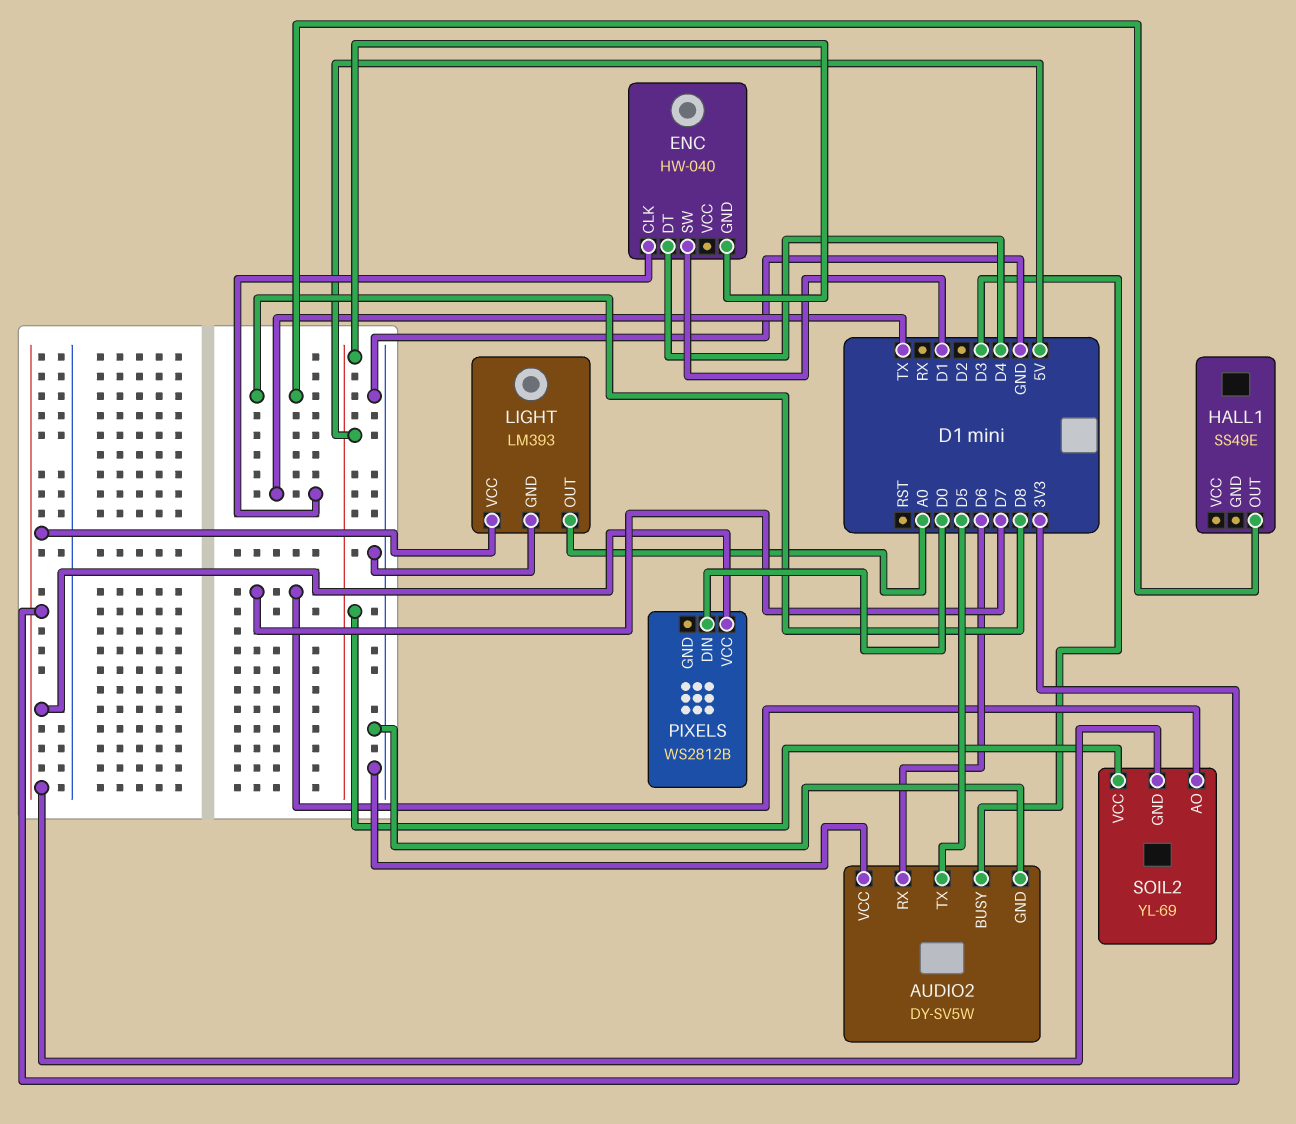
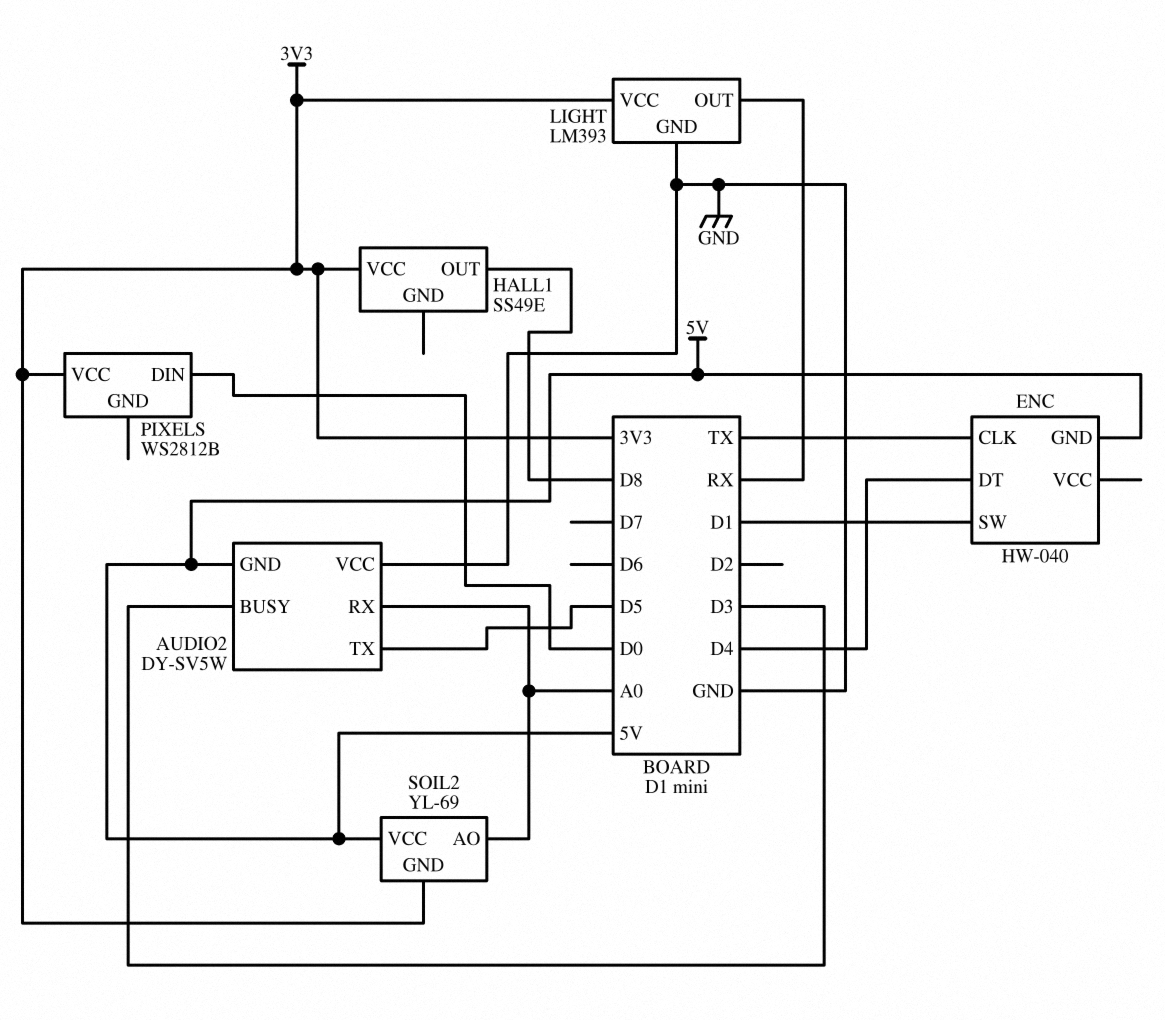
AUDIO2 pin GND: GND -> 5V
AUDIO2 pin RX: D6 -> A0
HALL1 pin VCC: none -> 3V3
LIGHT pin OUT: A0 -> RX
SOIL2 pin AO: D7 -> A0

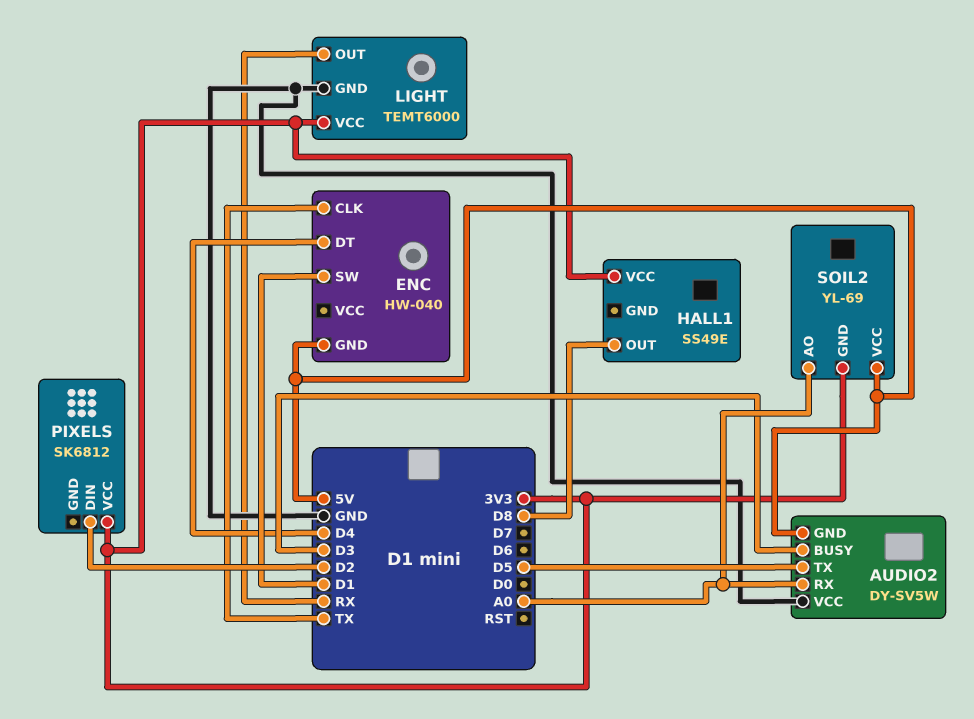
LIGHT: LM393 -> TEMT6000
PIXELS: WS2812B -> SK6812
PIXELS pin DIN: D0 -> D2

